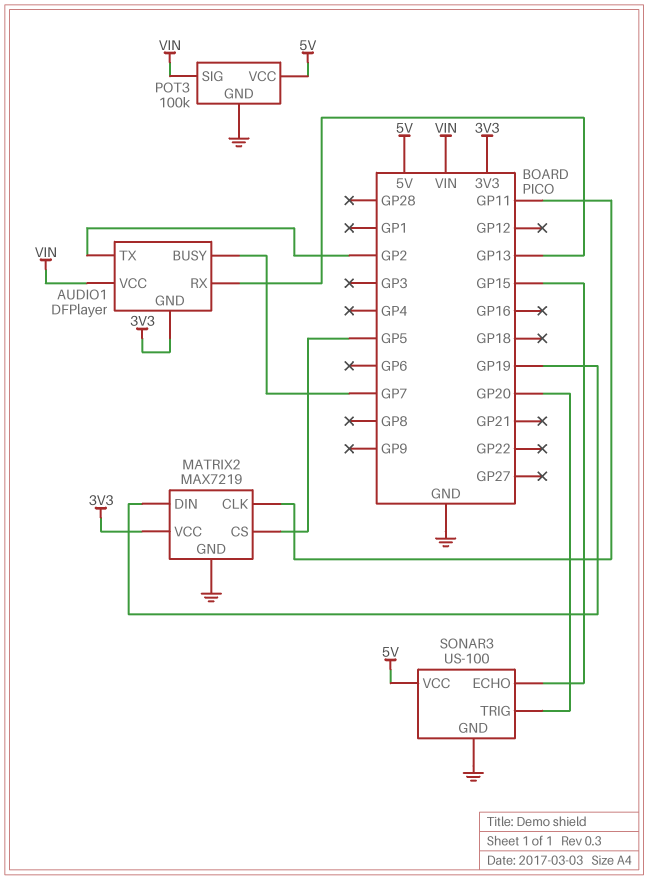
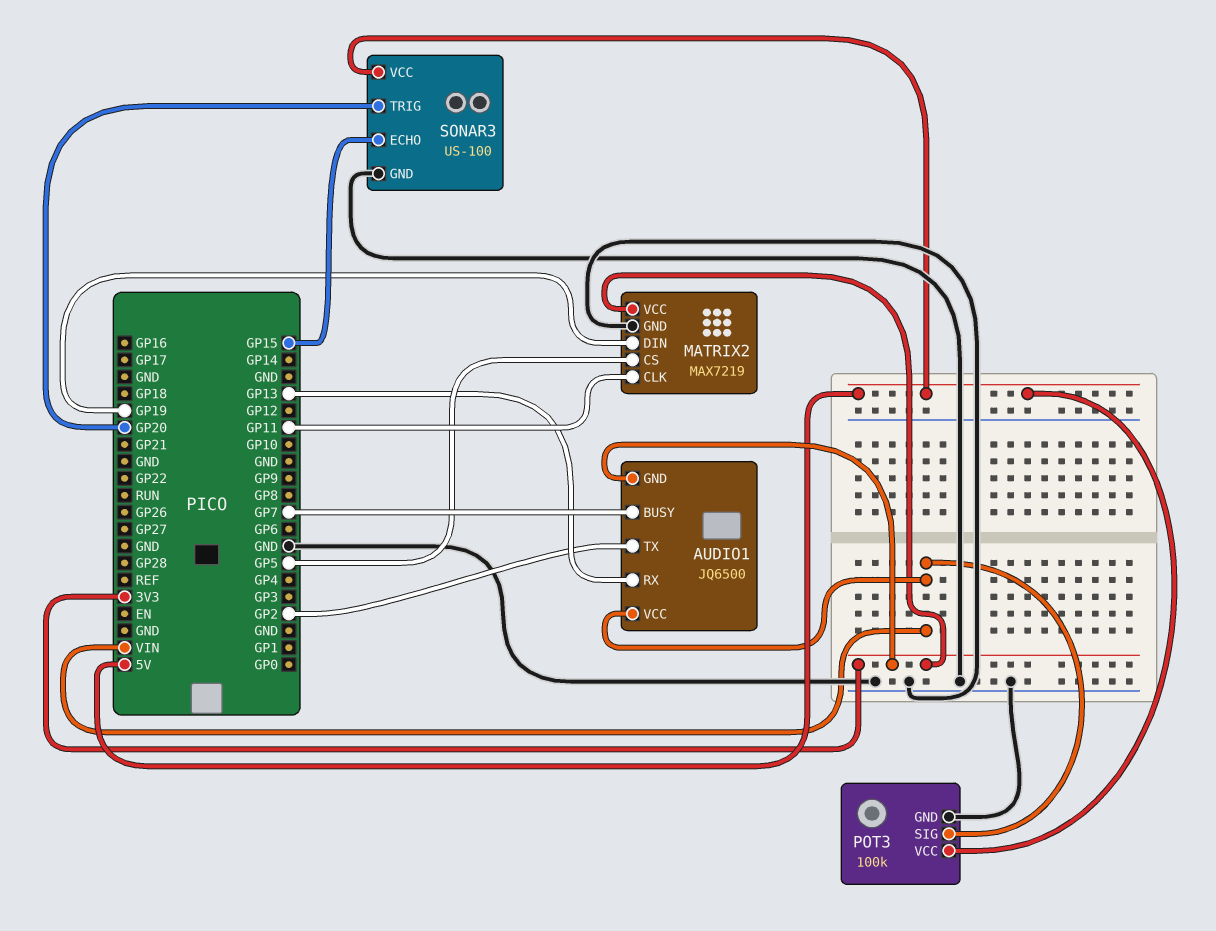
AUDIO1: DFPlayer -> JQ6500

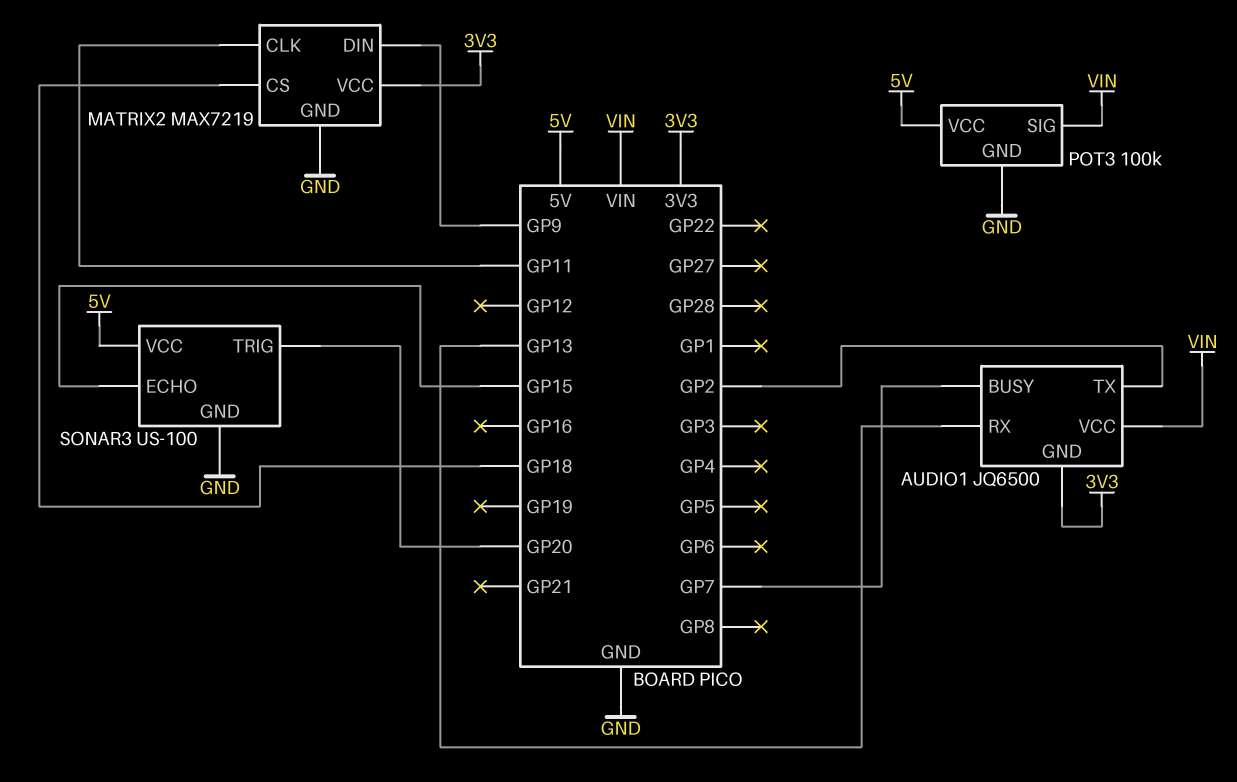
MATRIX2 pin CS: GP5 -> GP18
MATRIX2 pin DIN: GP19 -> GP9

